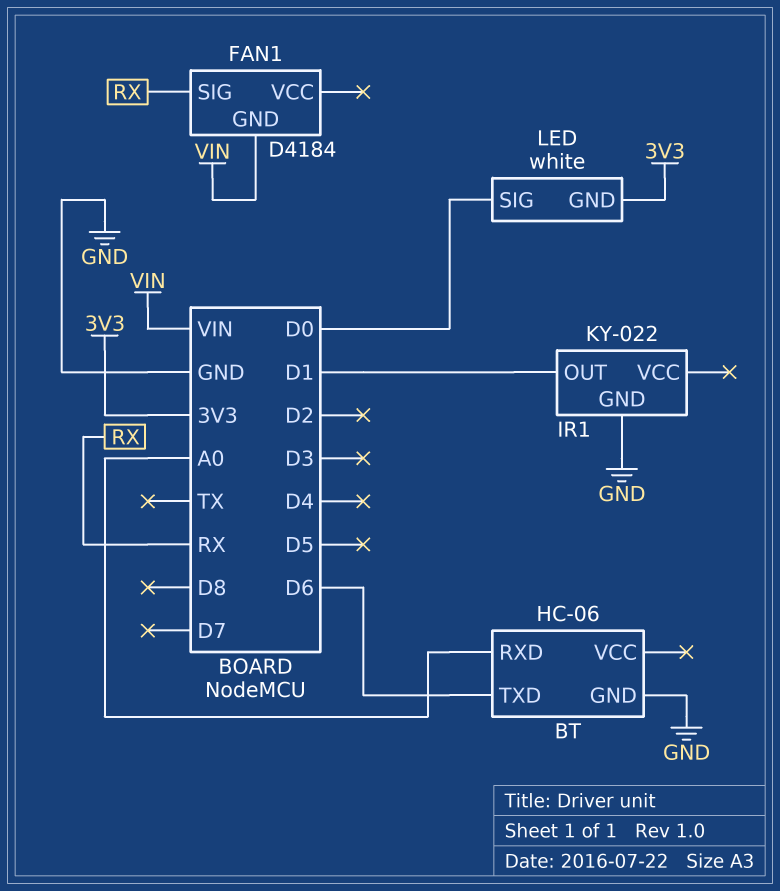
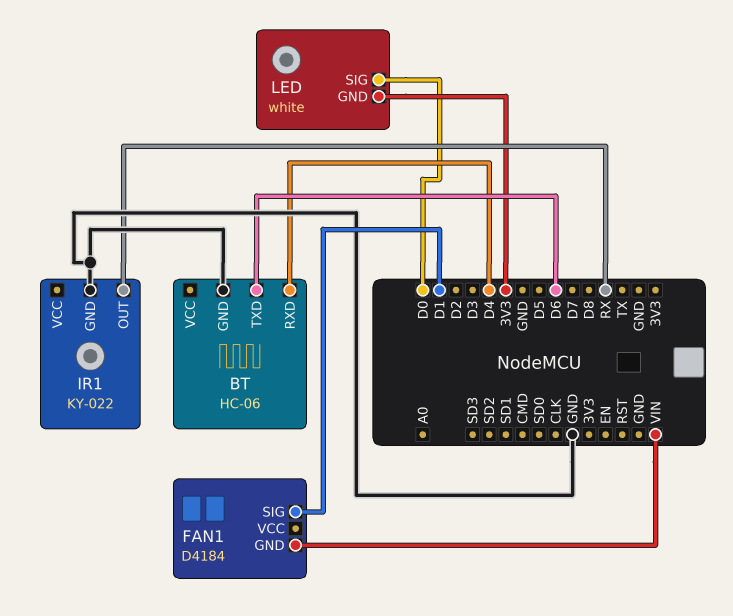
BT pin RXD: A0 -> D4
FAN1 pin SIG: RX -> D1
IR1 pin OUT: D1 -> RX

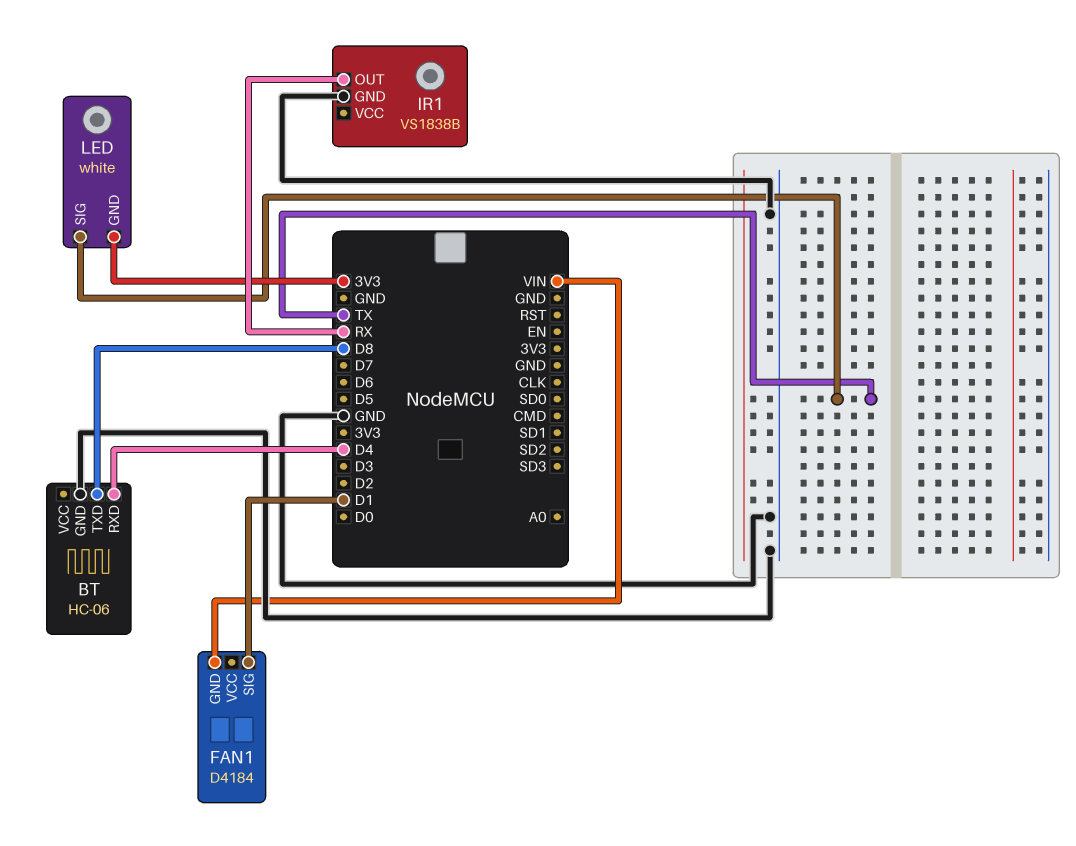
BT pin TXD: D6 -> D8
IR1: KY-022 -> VS1838B
LED pin SIG: D0 -> TX

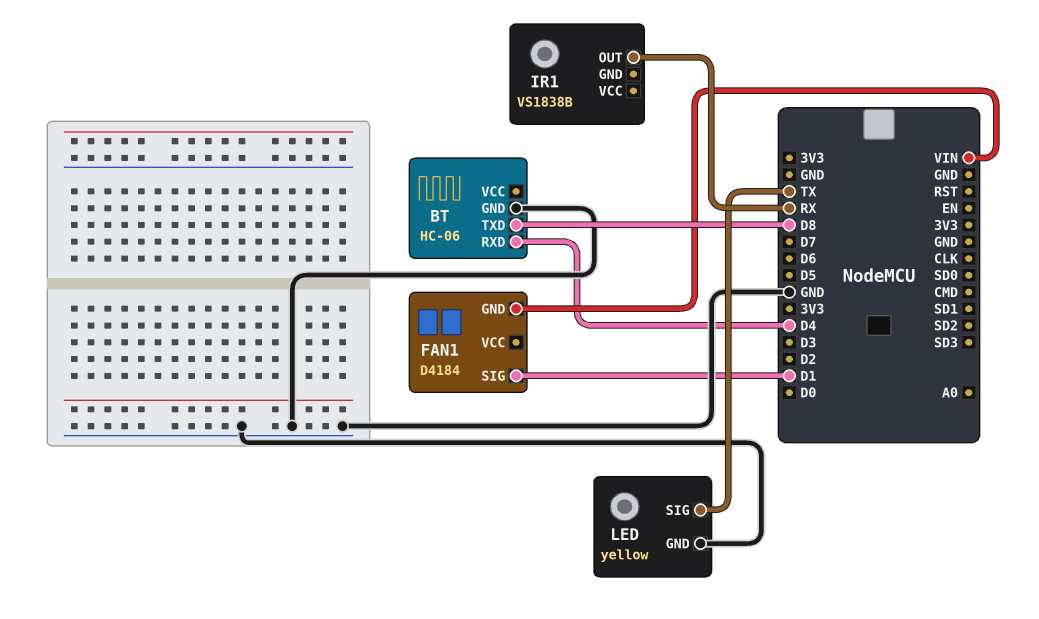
IR1 pin GND: GND -> none
LED: white -> yellow
LED pin GND: 3V3 -> GND

